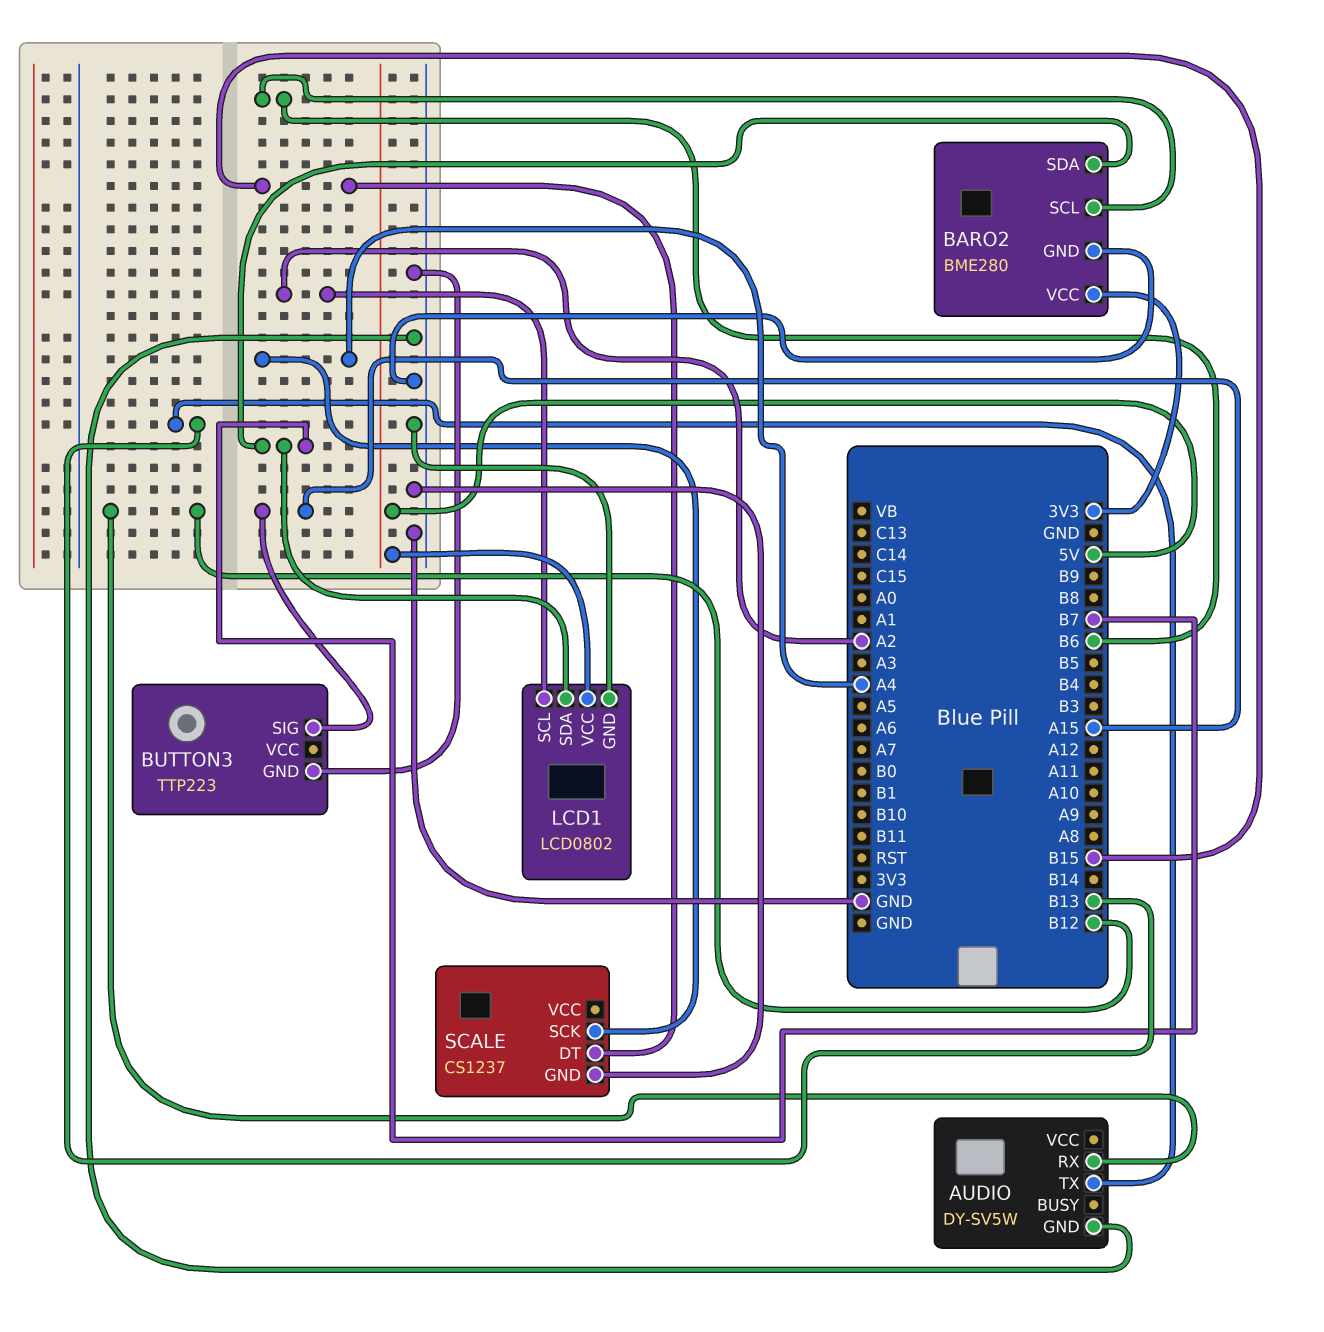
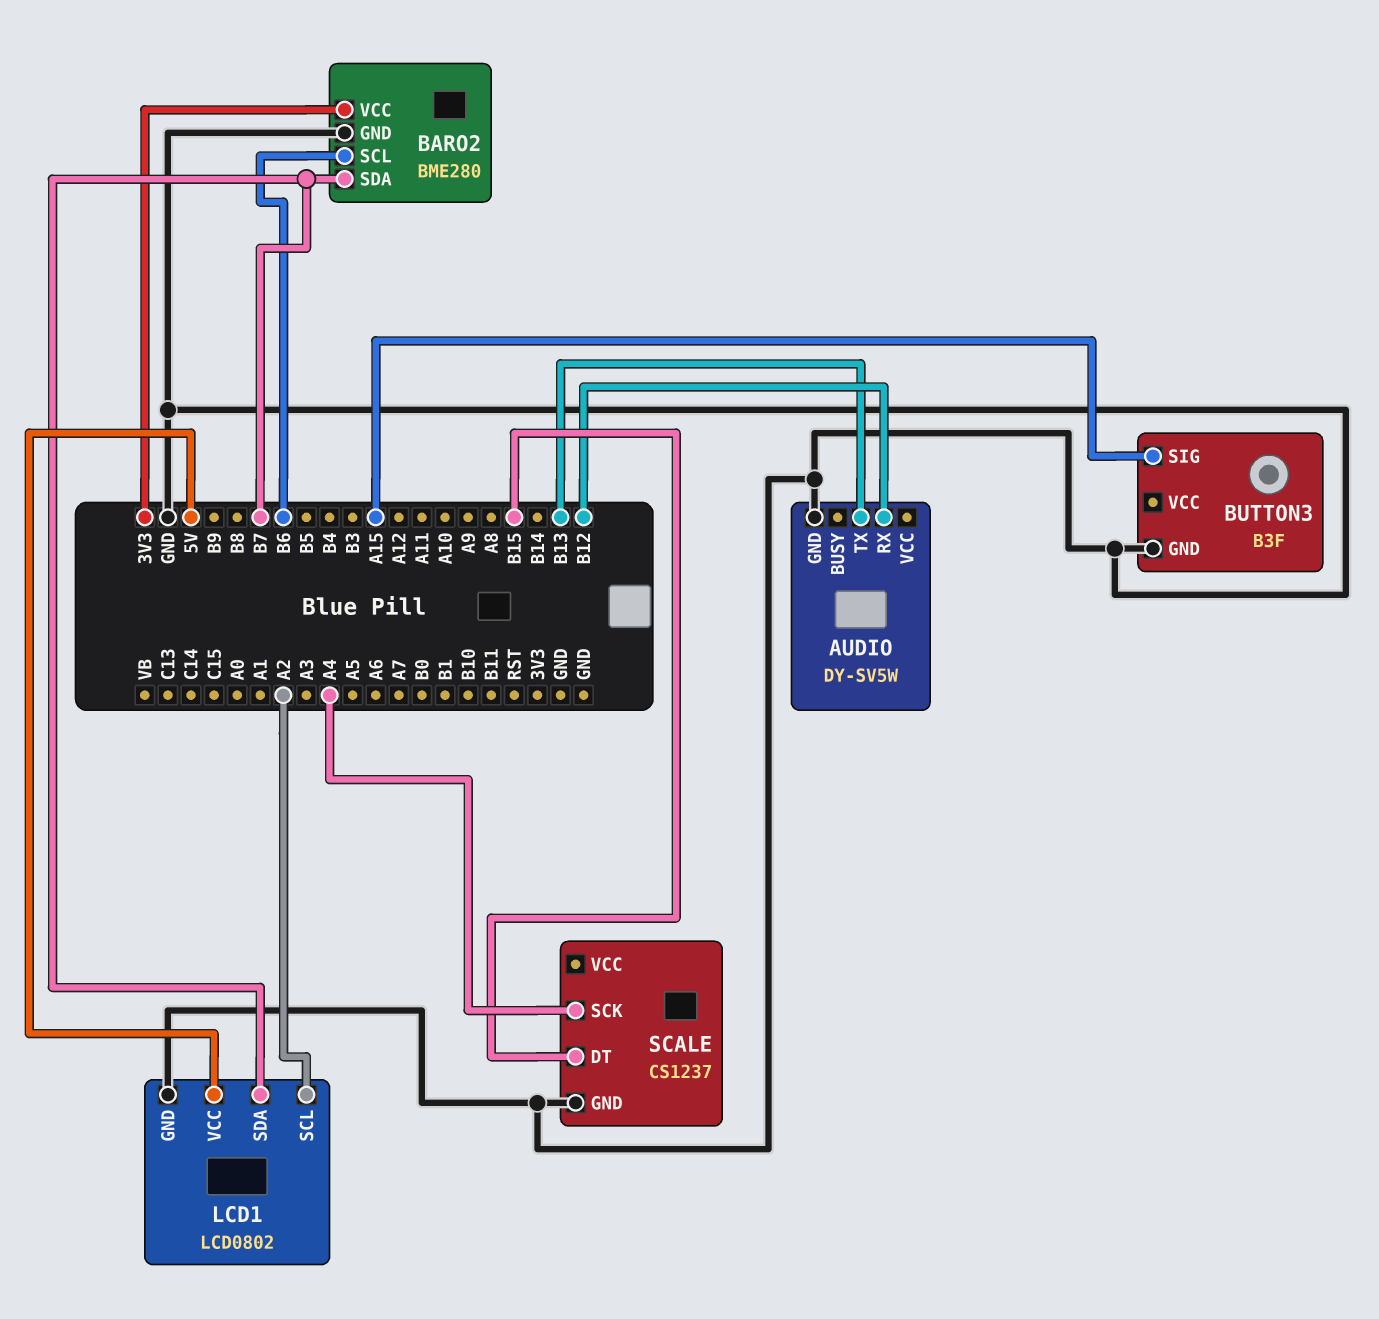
BUTTON3: TTP223 -> B3F

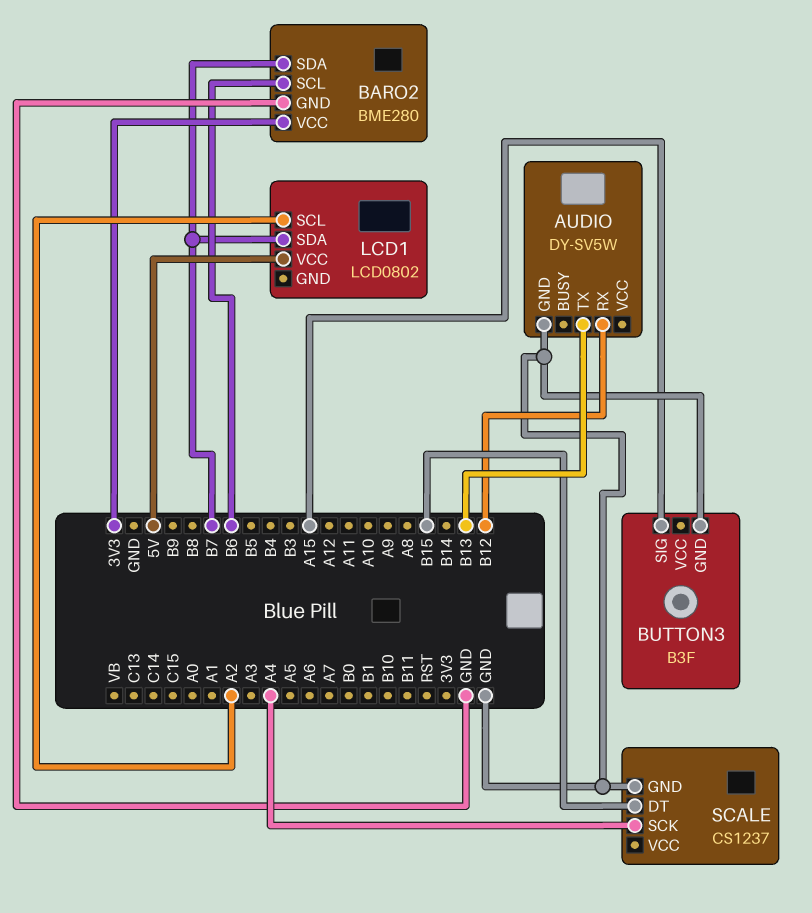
LCD1 pin GND: GND -> none

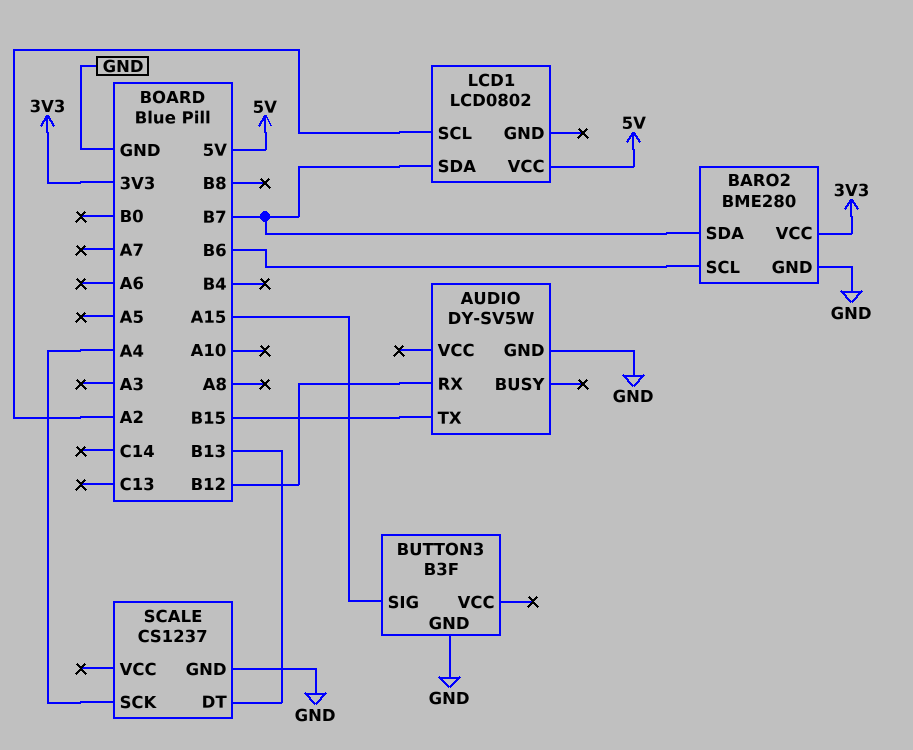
AUDIO pin TX: B13 -> B15
SCALE pin DT: B15 -> B13

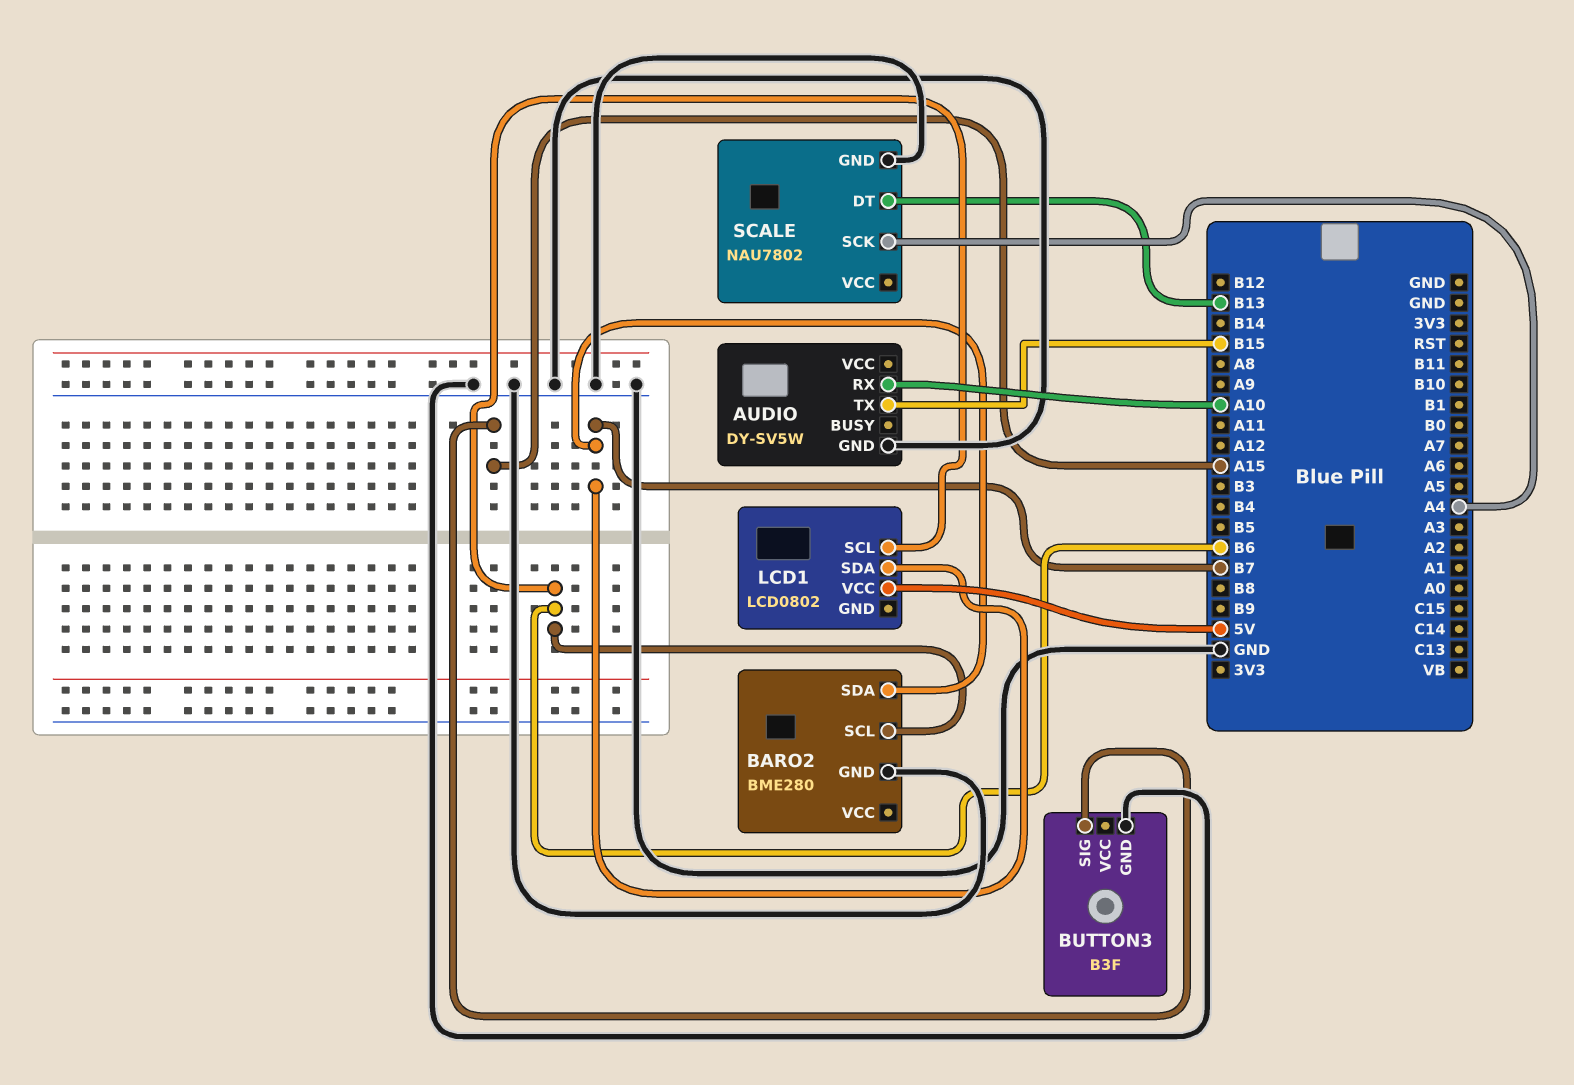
AUDIO pin RX: B12 -> A10
BARO2 pin VCC: 3V3 -> none
LCD1 pin SCL: A2 -> B6
SCALE: CS1237 -> NAU7802

